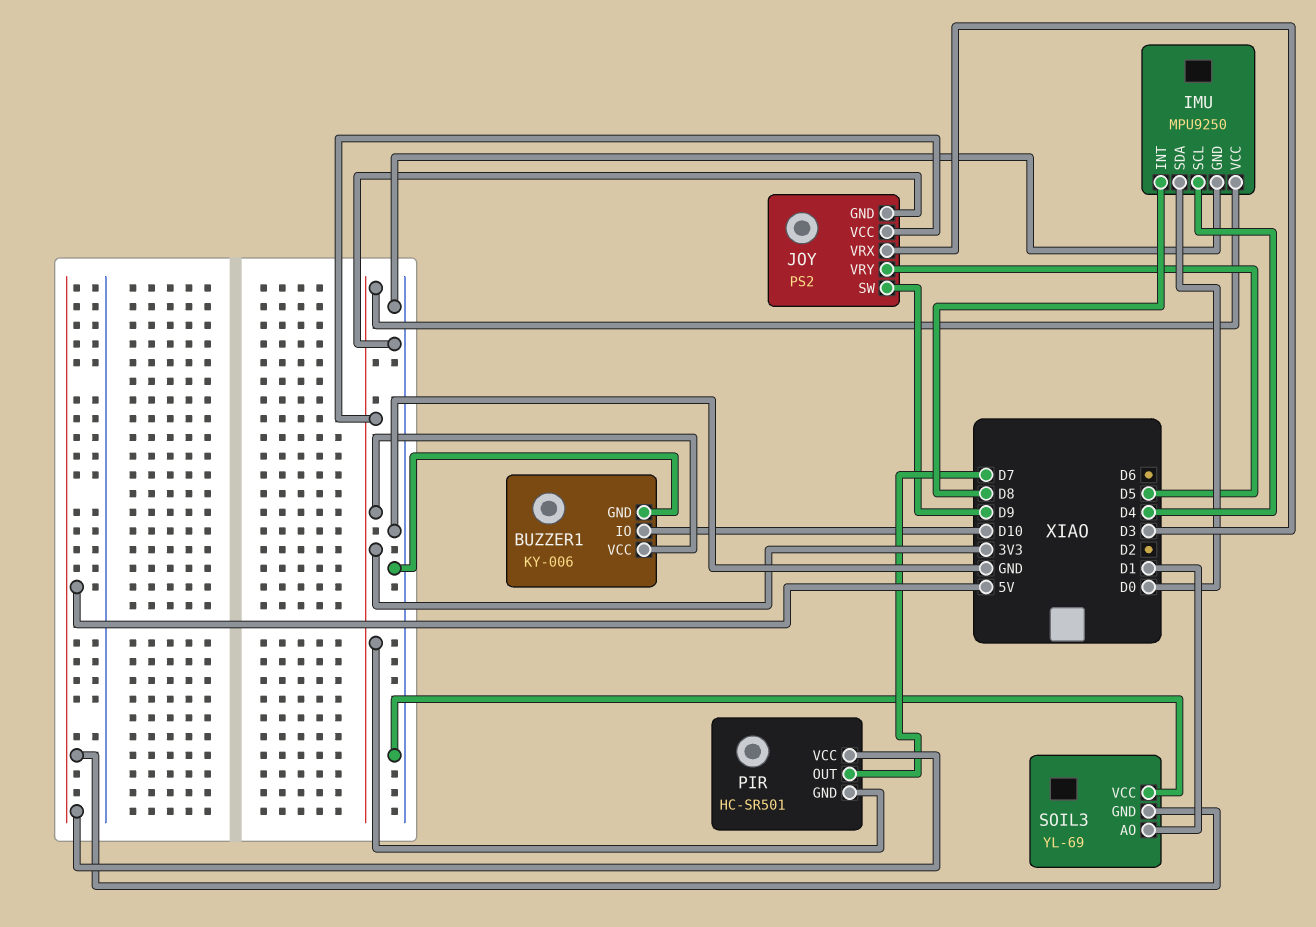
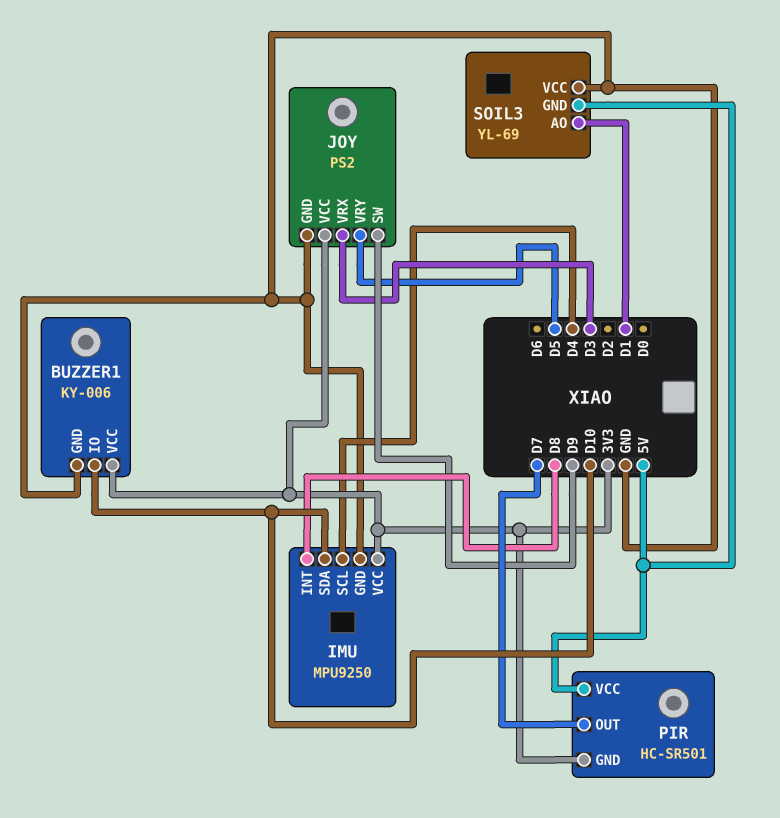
IMU pin SDA: D0 -> D10

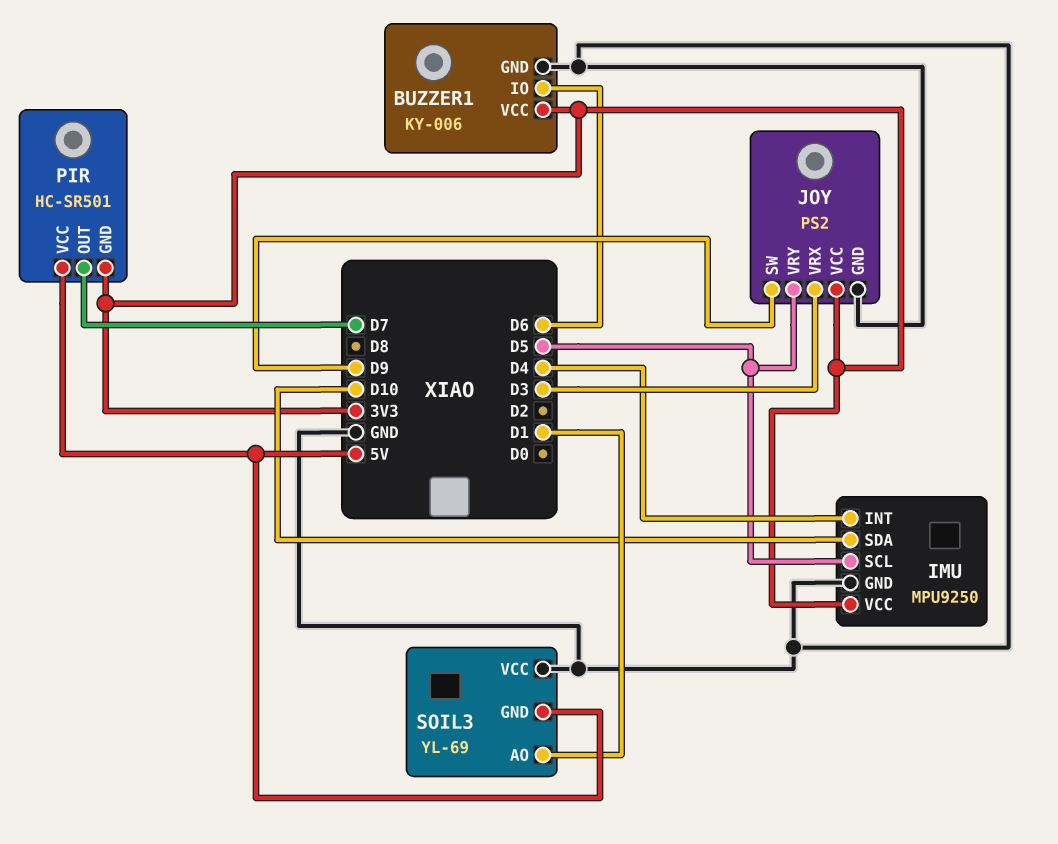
BUZZER1 pin IO: D10 -> D6
IMU pin INT: D8 -> D4
IMU pin SCL: D4 -> D5

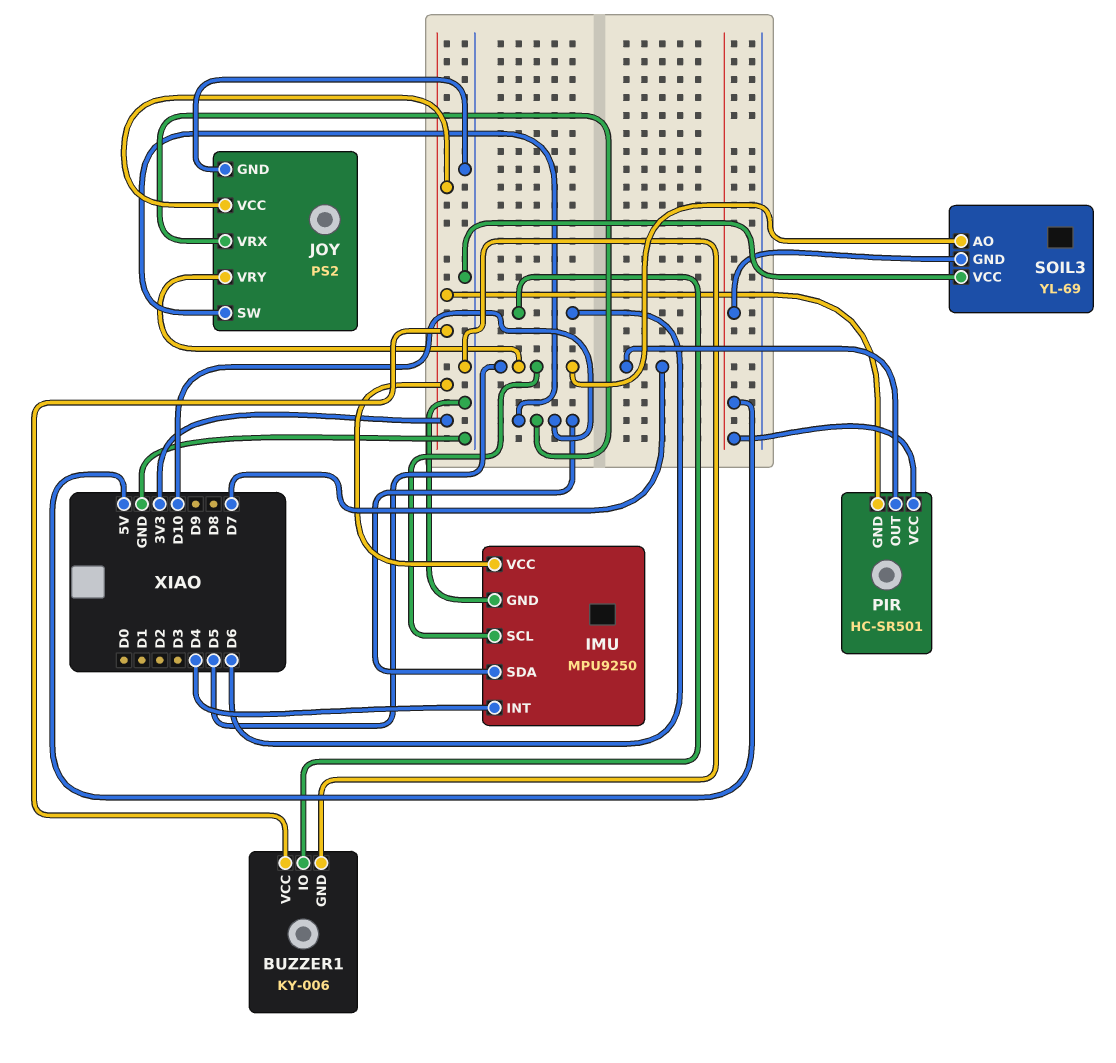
JOY pin SW: D9 -> D10
JOY pin VRX: D3 -> D10
SOIL3 pin AO: D1 -> D5

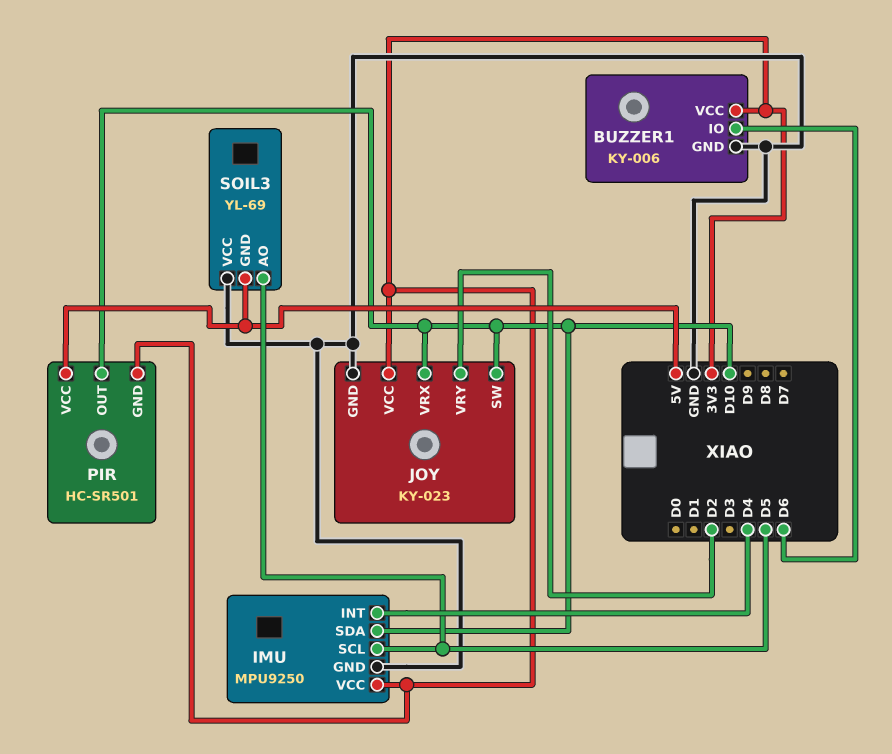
JOY: PS2 -> KY-023
JOY pin VRY: D5 -> D2
PIR pin OUT: D7 -> D10

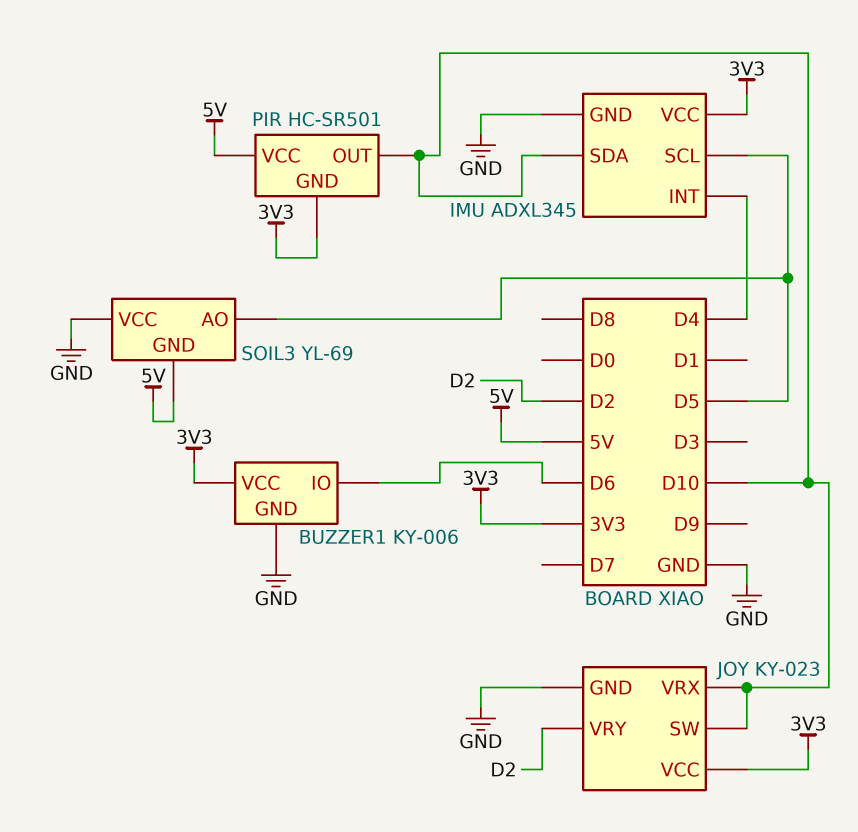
IMU: MPU9250 -> ADXL345

